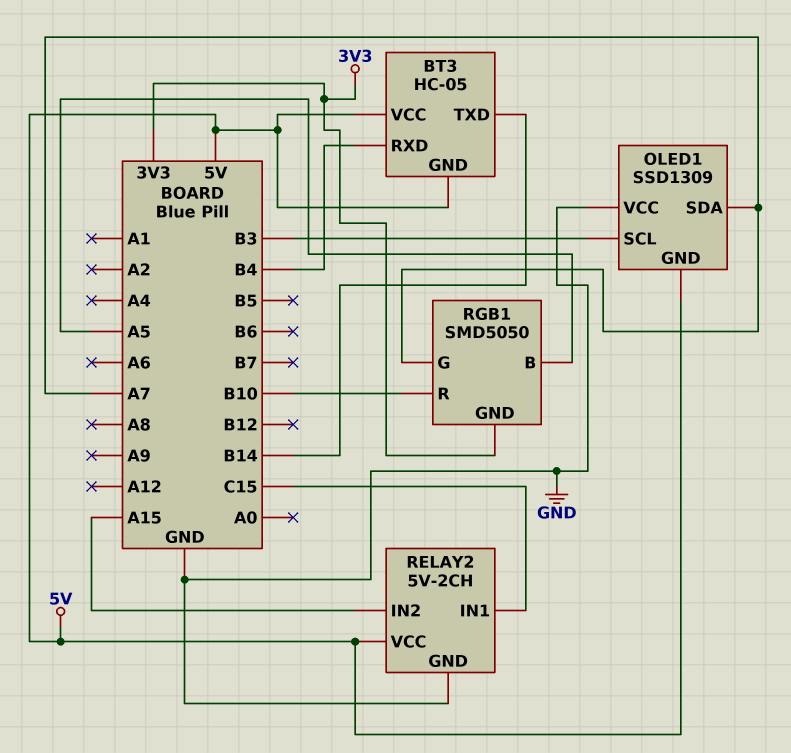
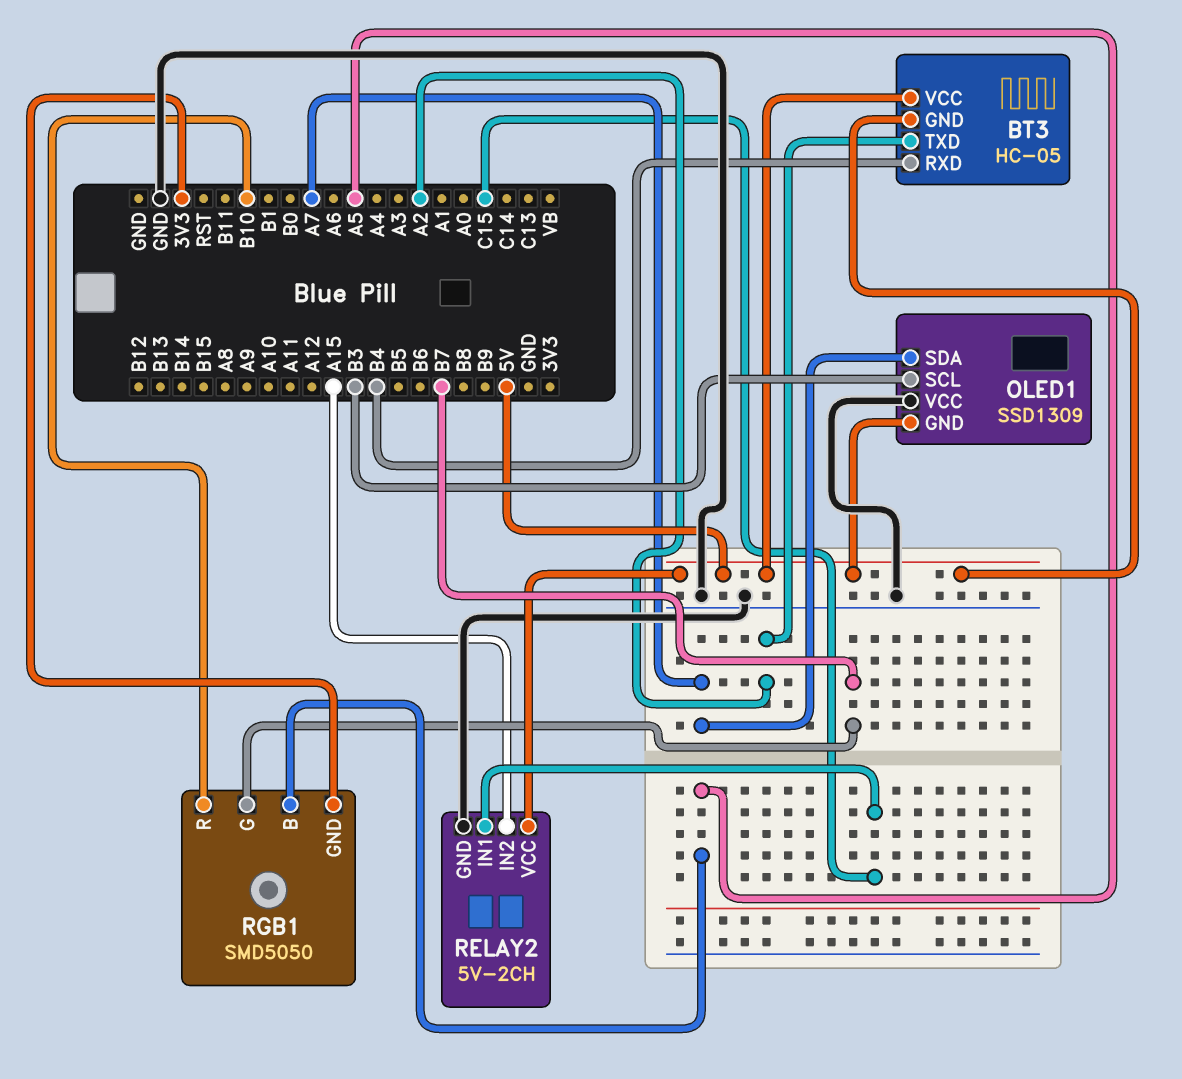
BT3 pin TXD: B14 -> A2
RGB1 pin G: A7 -> B7

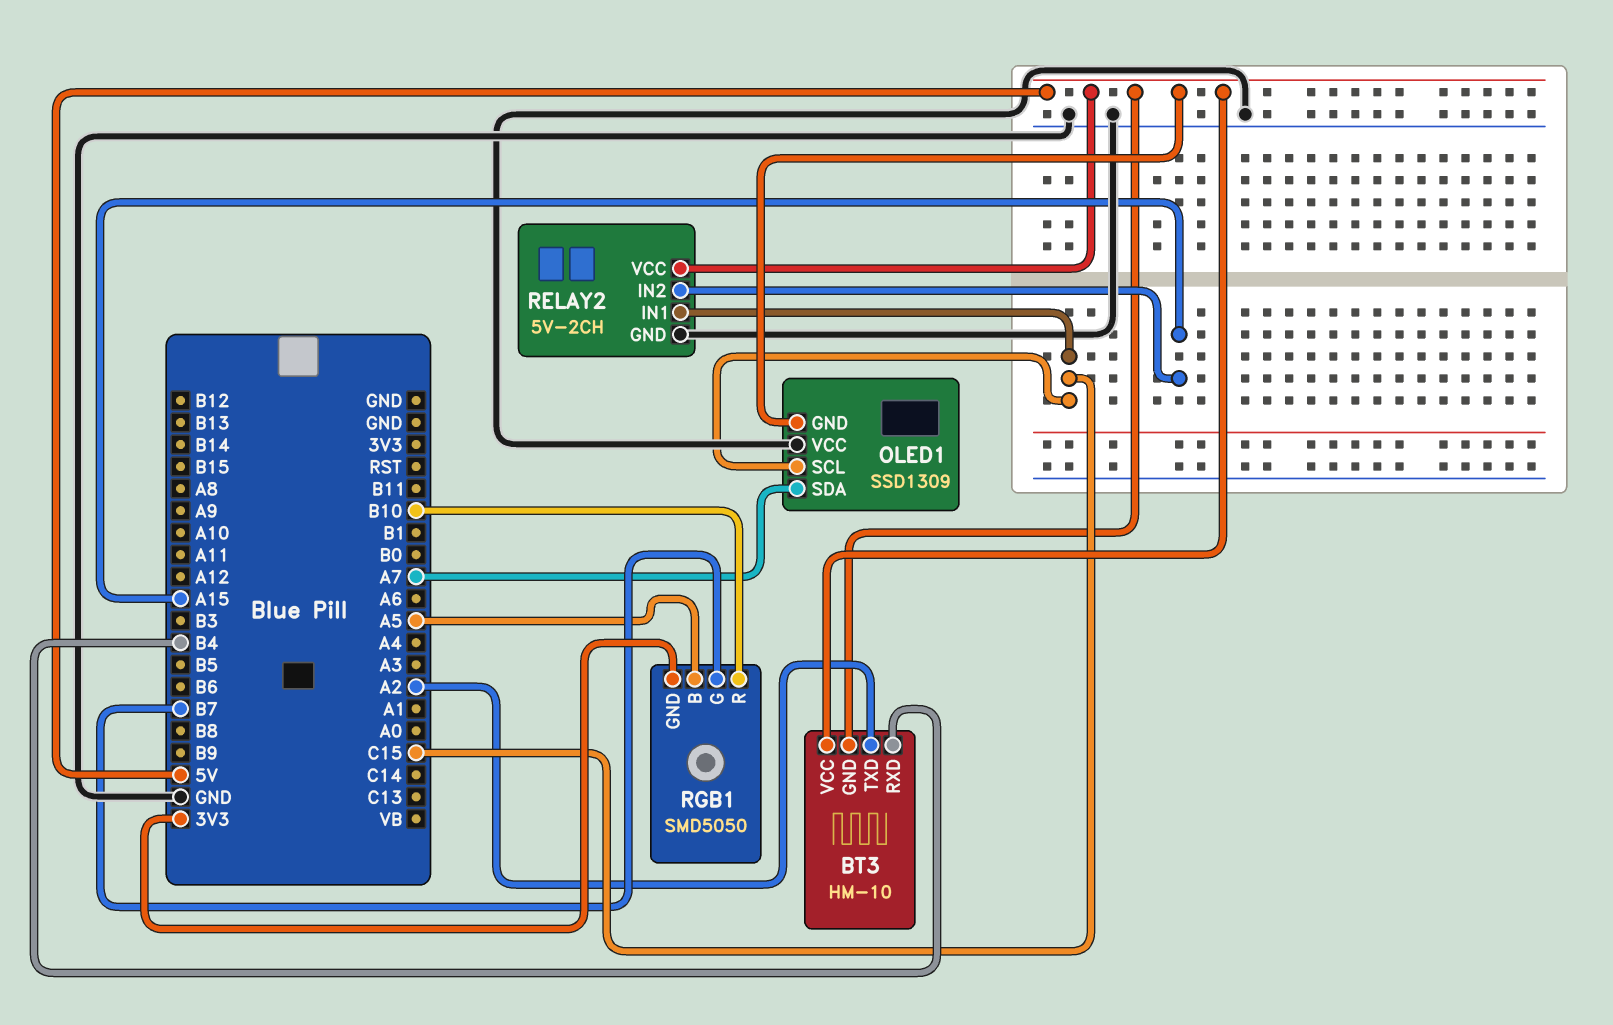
BT3: HC-05 -> HM-10
OLED1 pin SCL: B3 -> C15

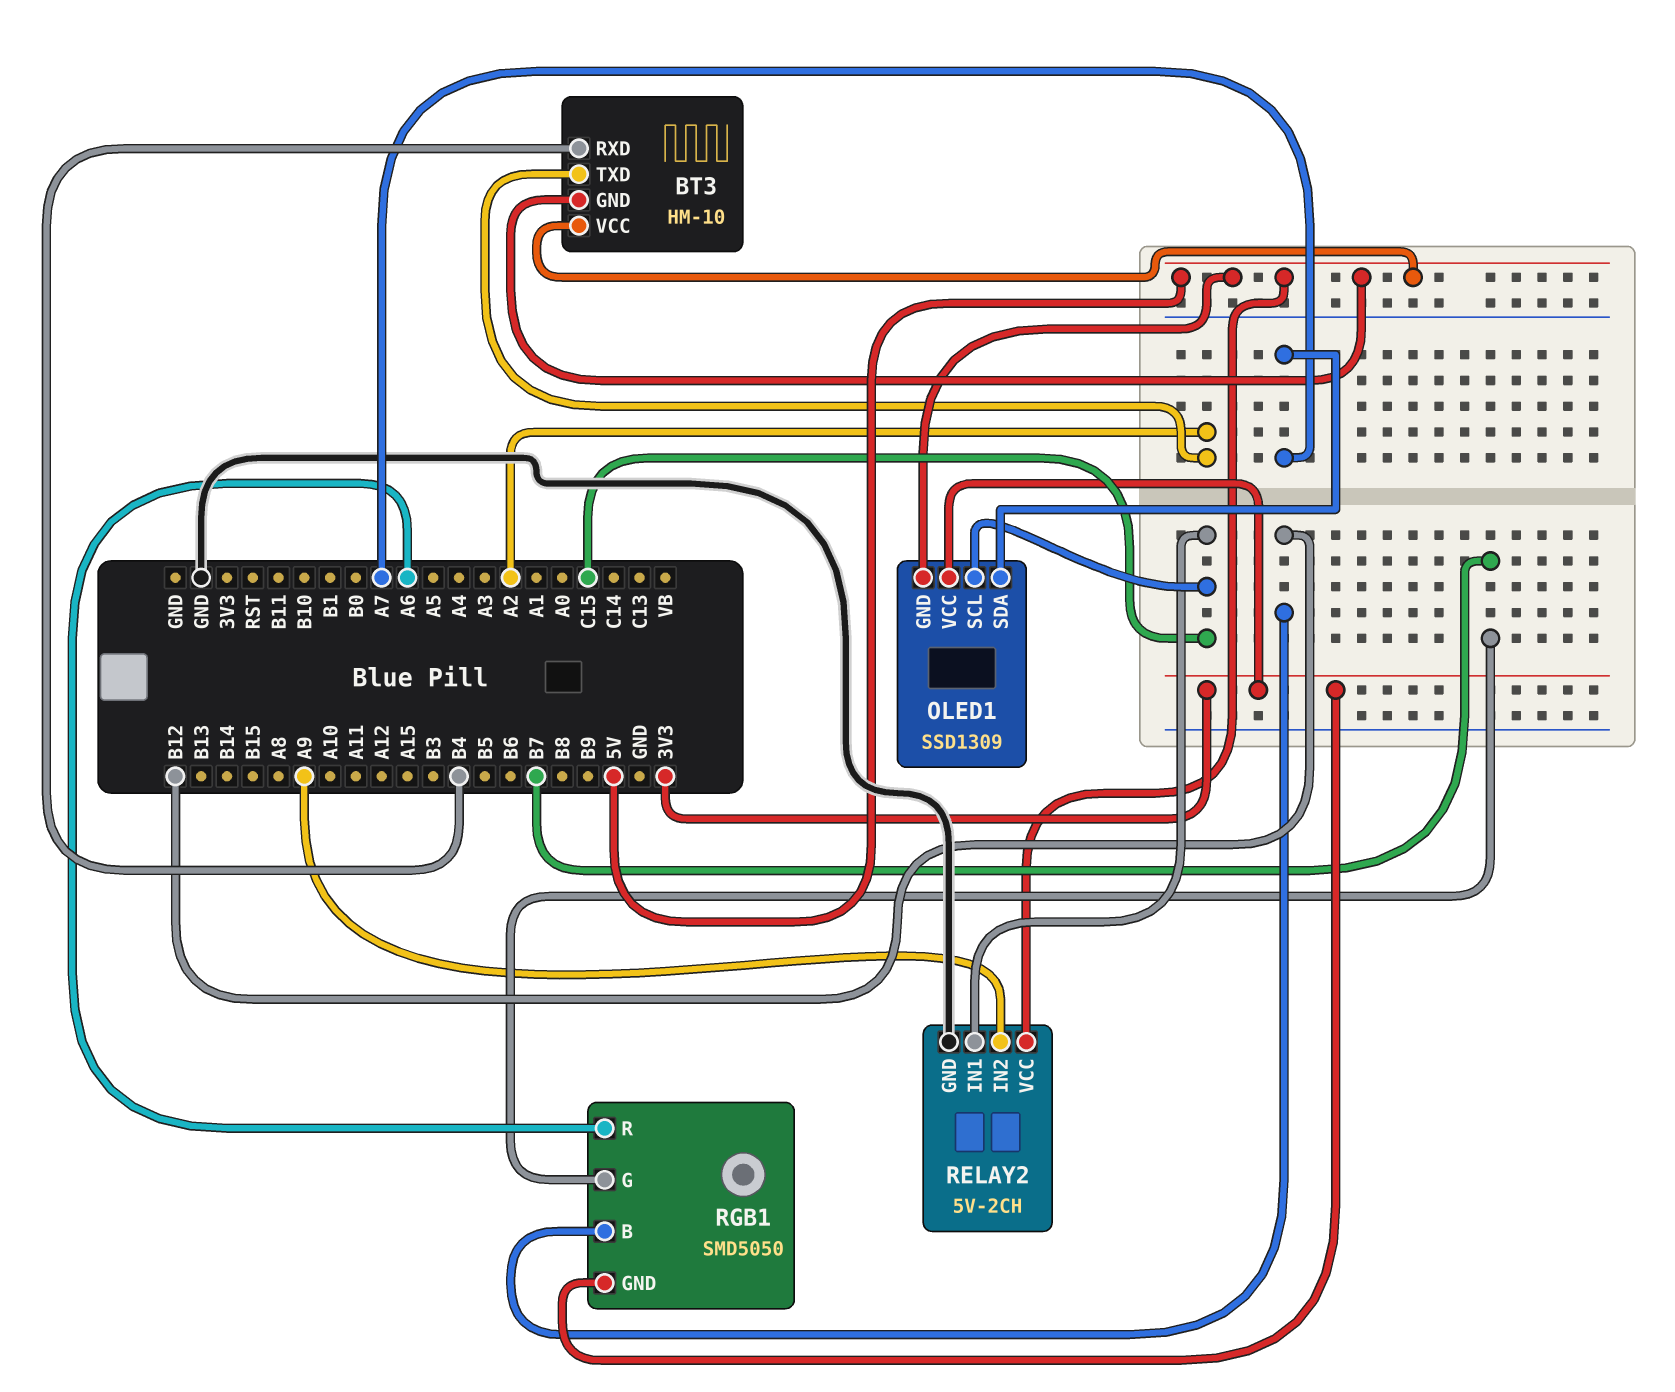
OLED1 pin VCC: GND -> 3V3
RELAY2 pin IN2: A15 -> A9
RGB1 pin B: A5 -> B12
RGB1 pin R: B10 -> A6

